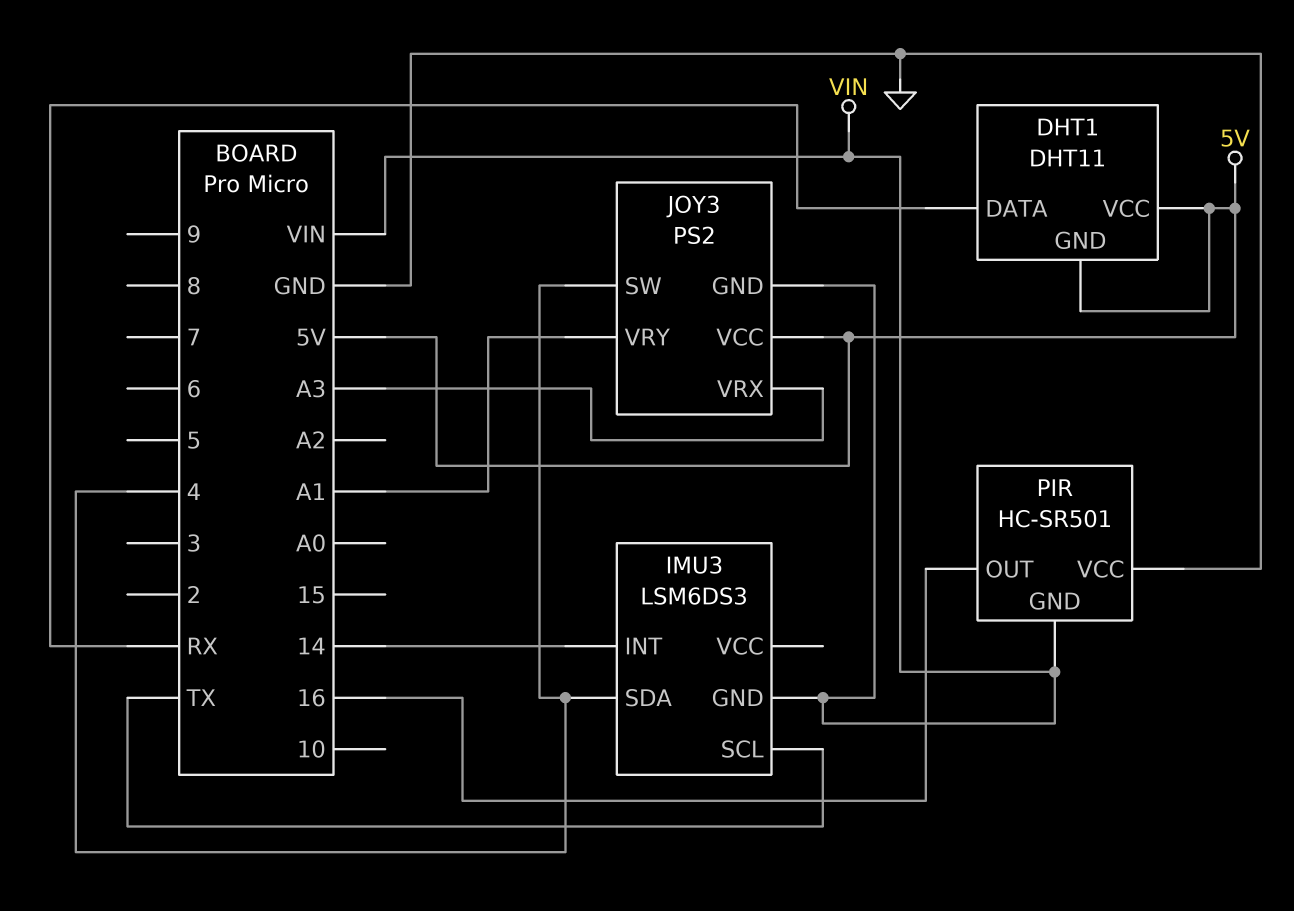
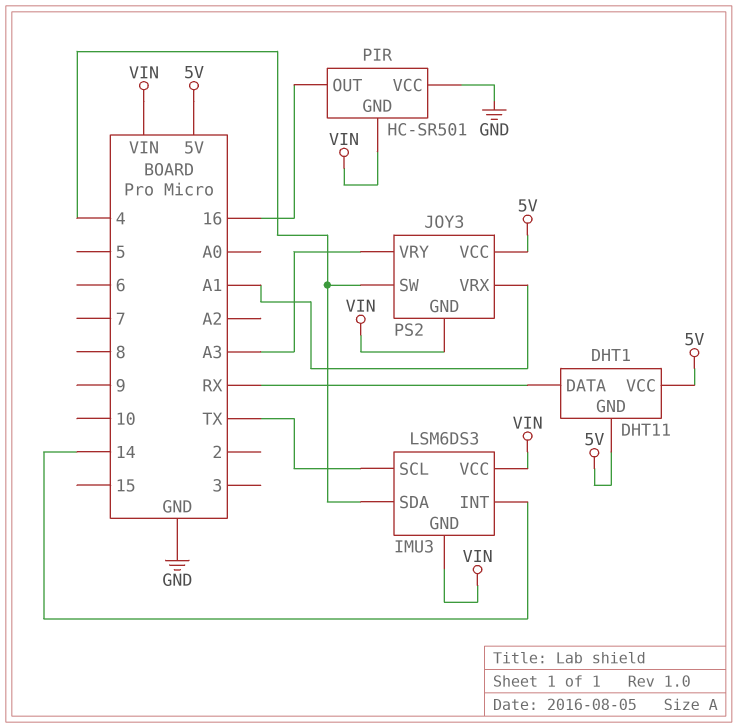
IMU3 pin VCC: none -> VIN
JOY3 pin VRX: A3 -> A1
JOY3 pin VRY: A1 -> A3

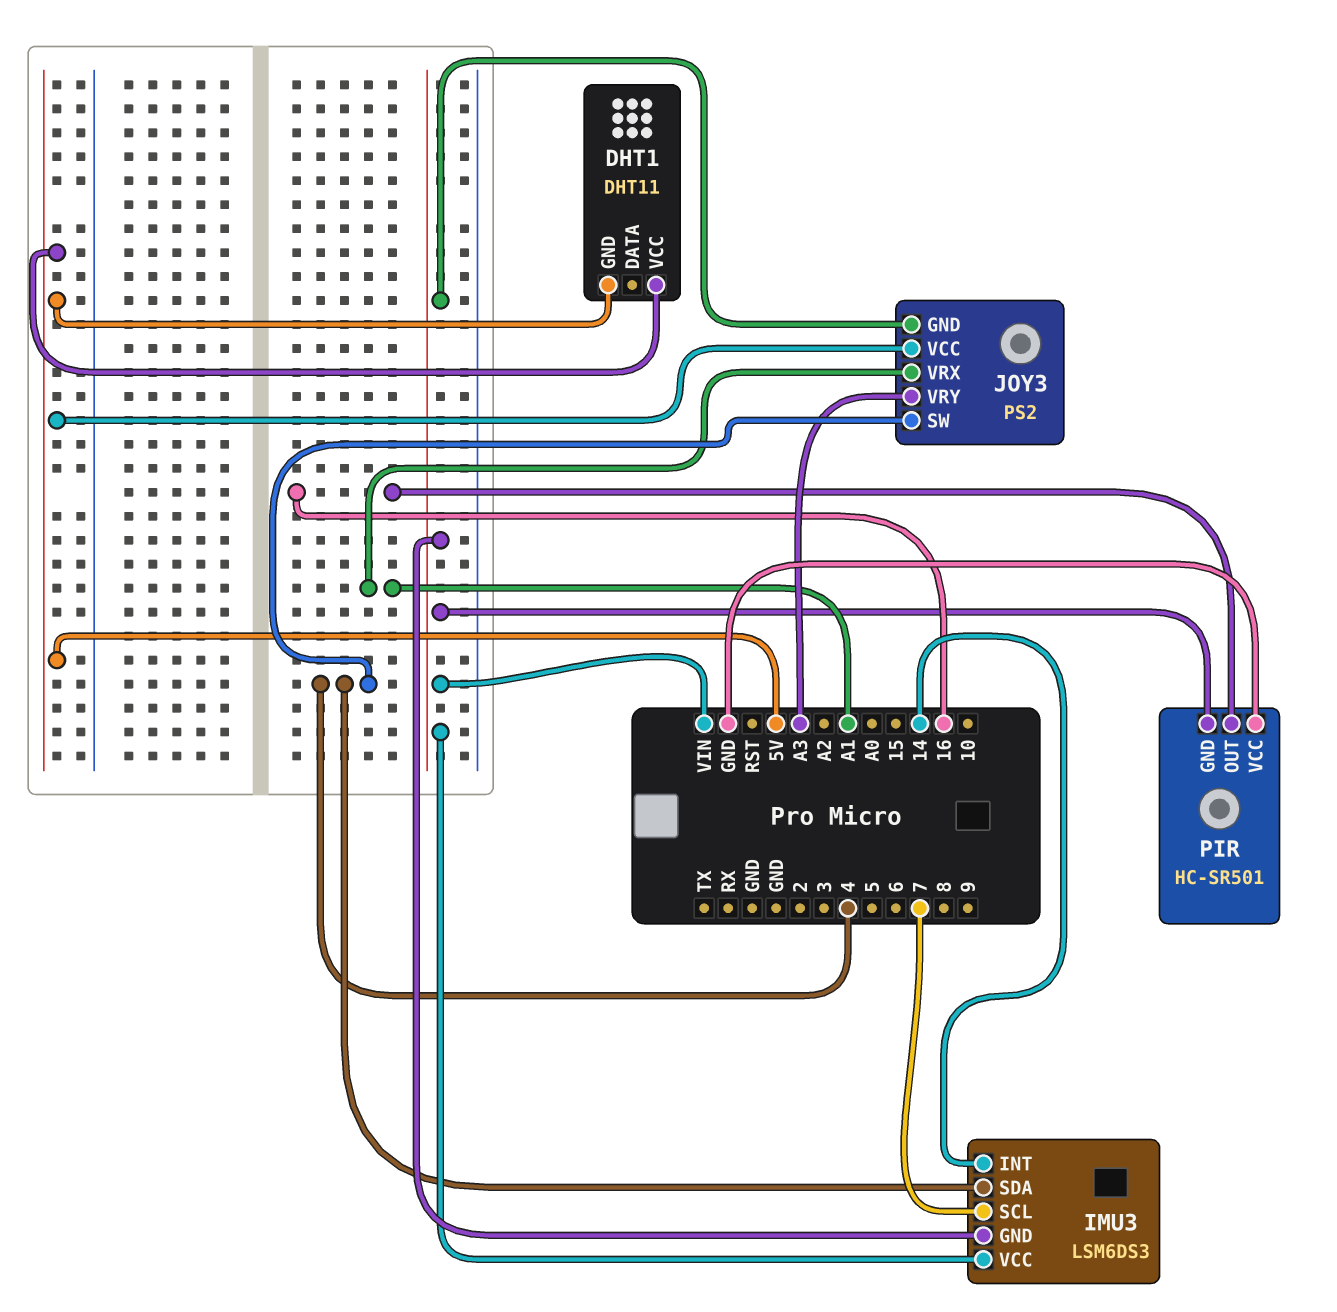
DHT1 pin DATA: RX -> none
IMU3 pin SCL: TX -> 7

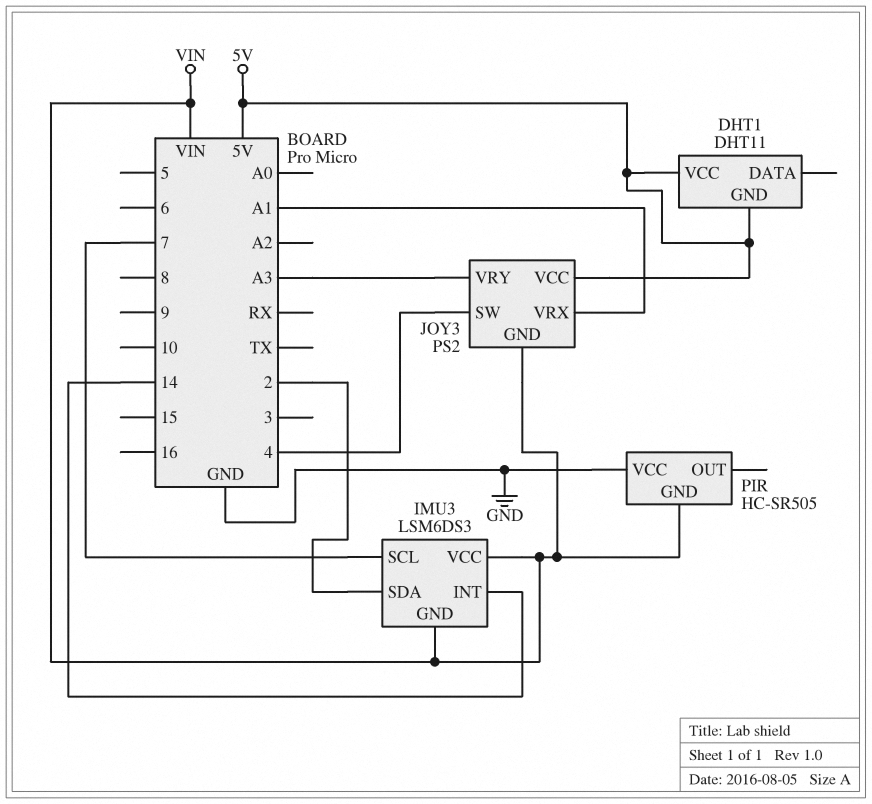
IMU3 pin SDA: 4 -> 2
PIR: HC-SR501 -> HC-SR505
PIR pin OUT: 16 -> none

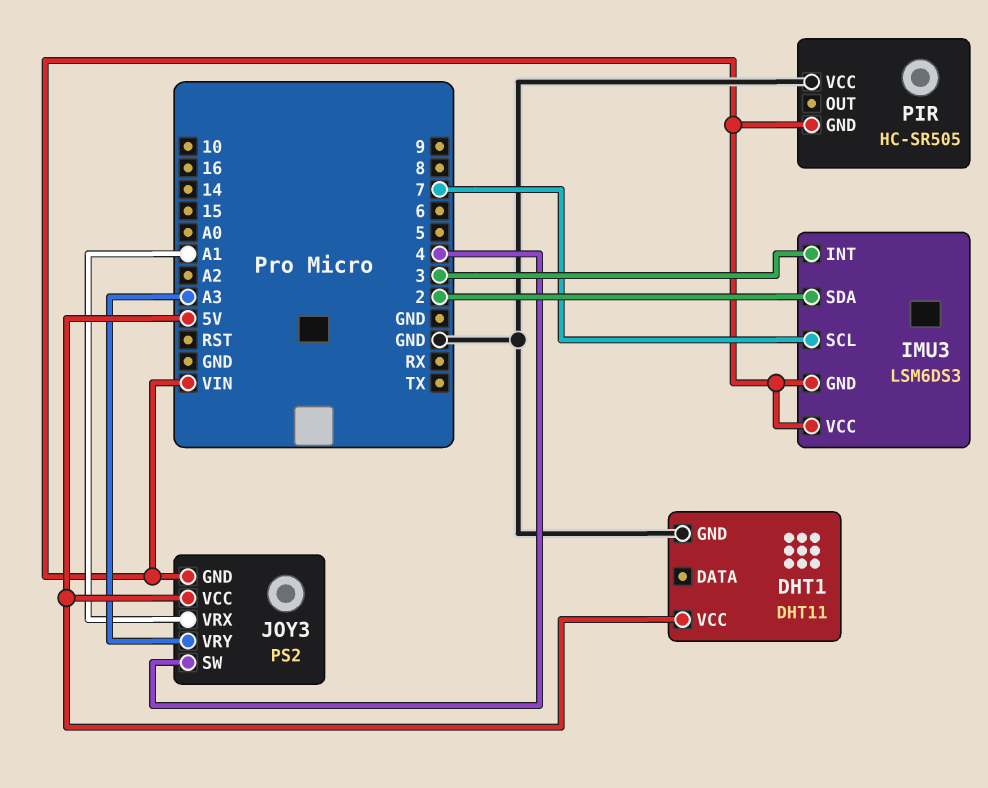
DHT1 pin GND: 5V -> GND
IMU3 pin INT: 14 -> 3

